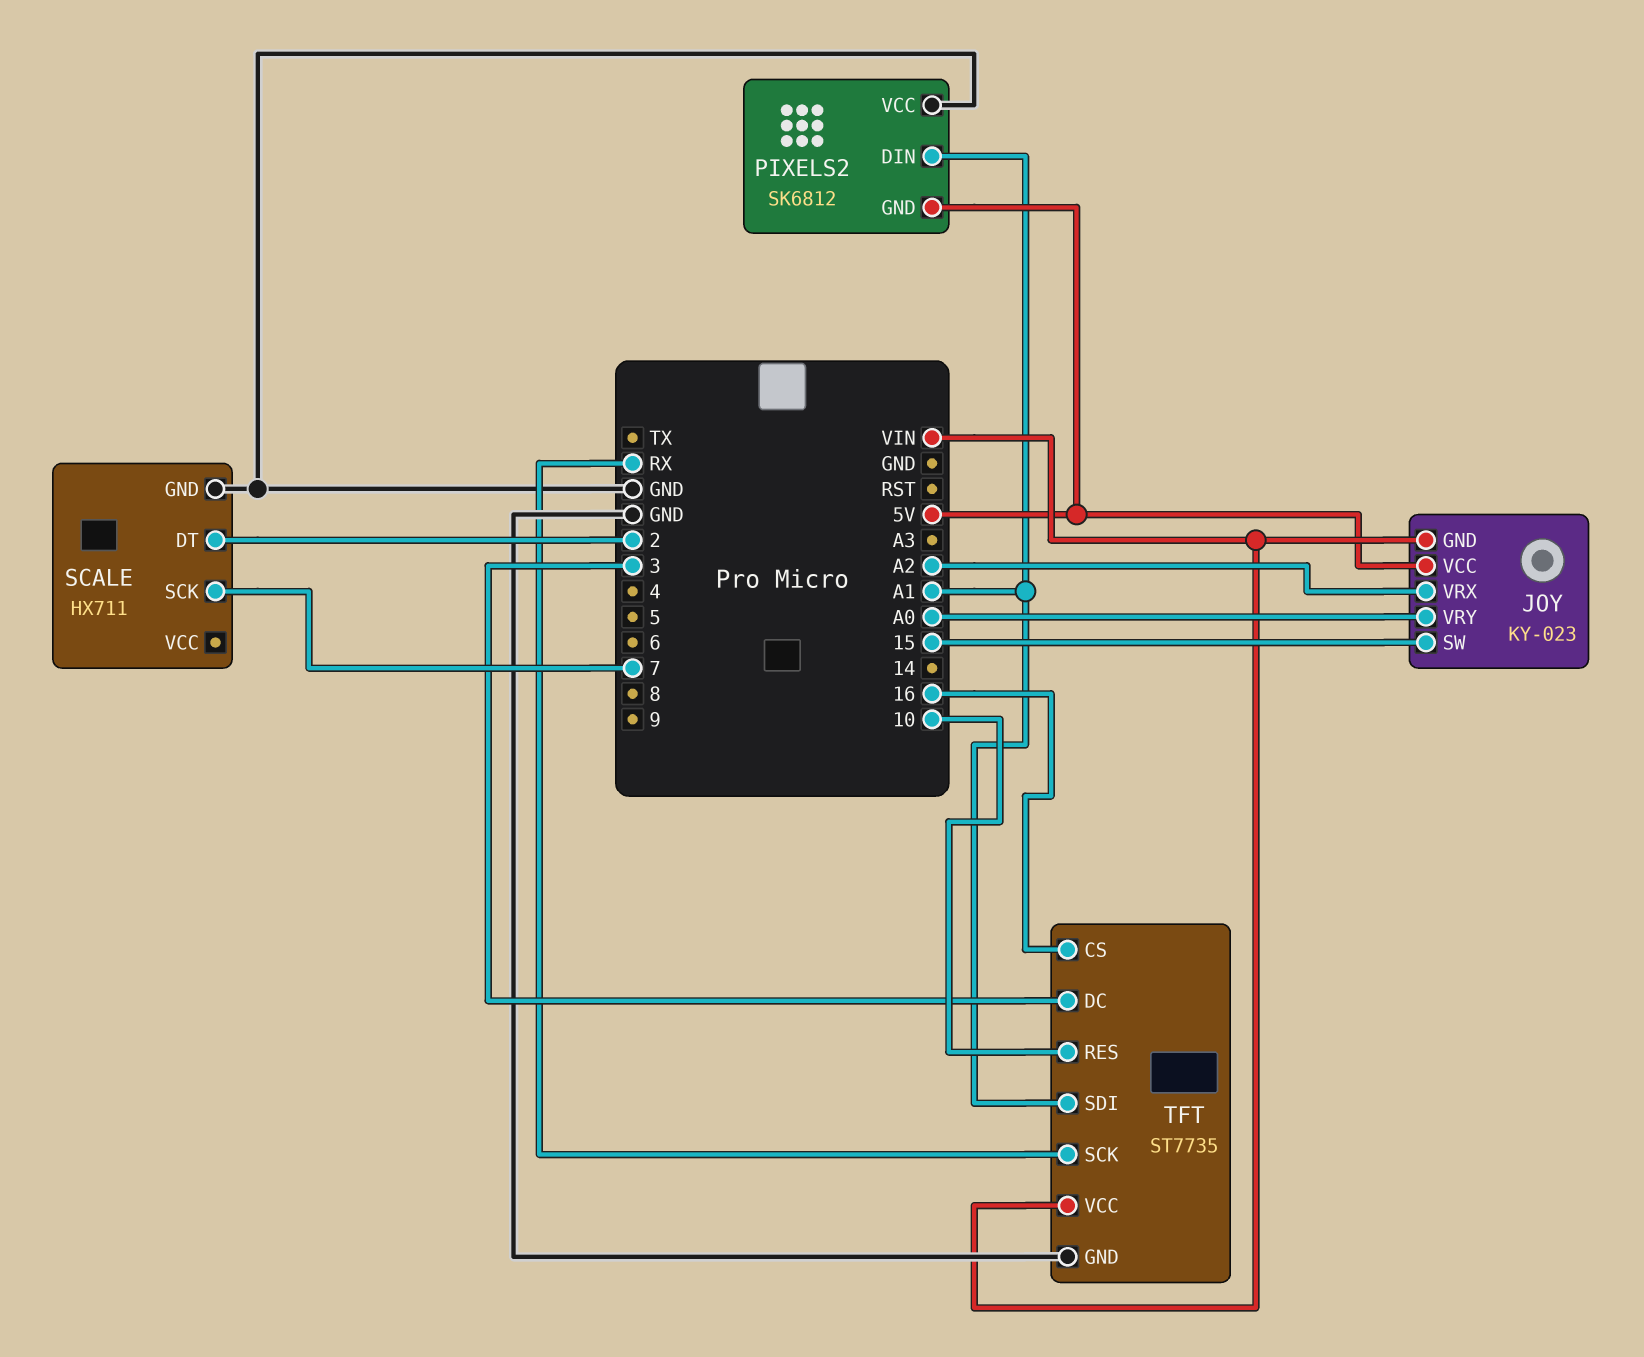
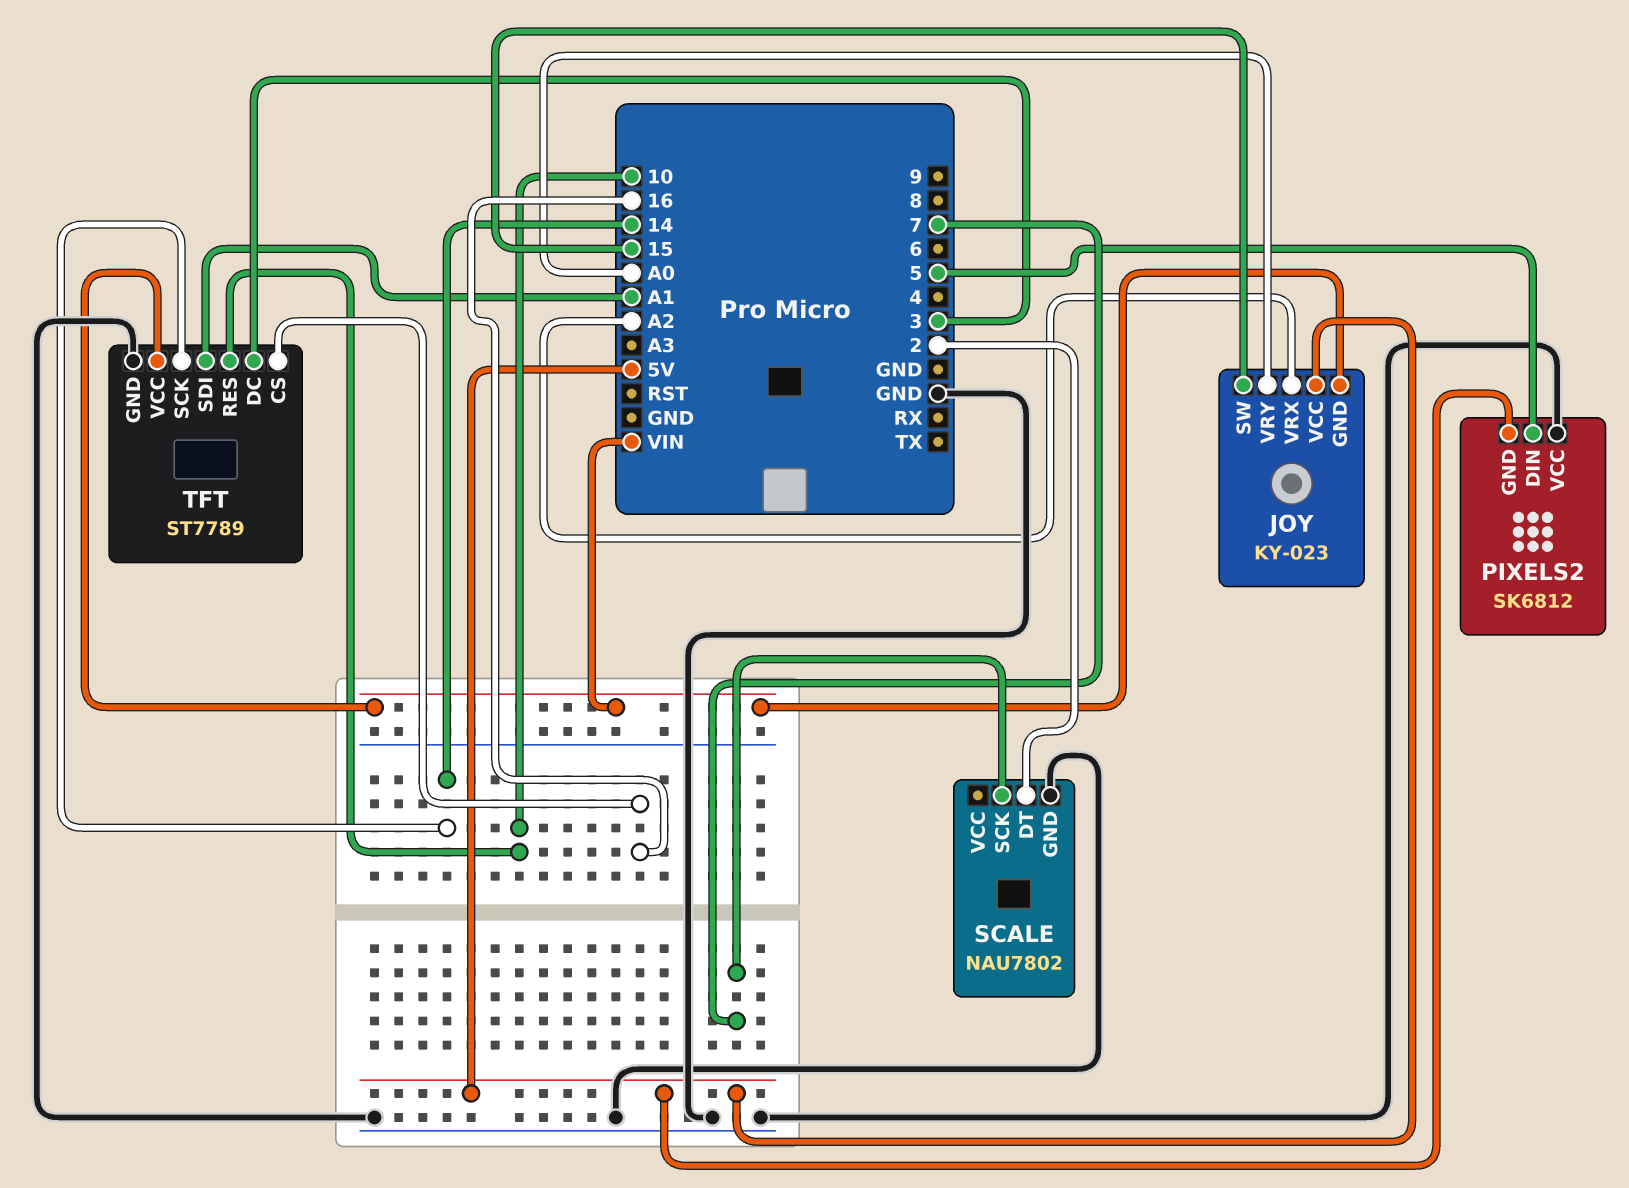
PIXELS2 pin DIN: A1 -> 5
SCALE: HX711 -> NAU7802
TFT: ST7735 -> ST7789
TFT pin SCK: RX -> 14

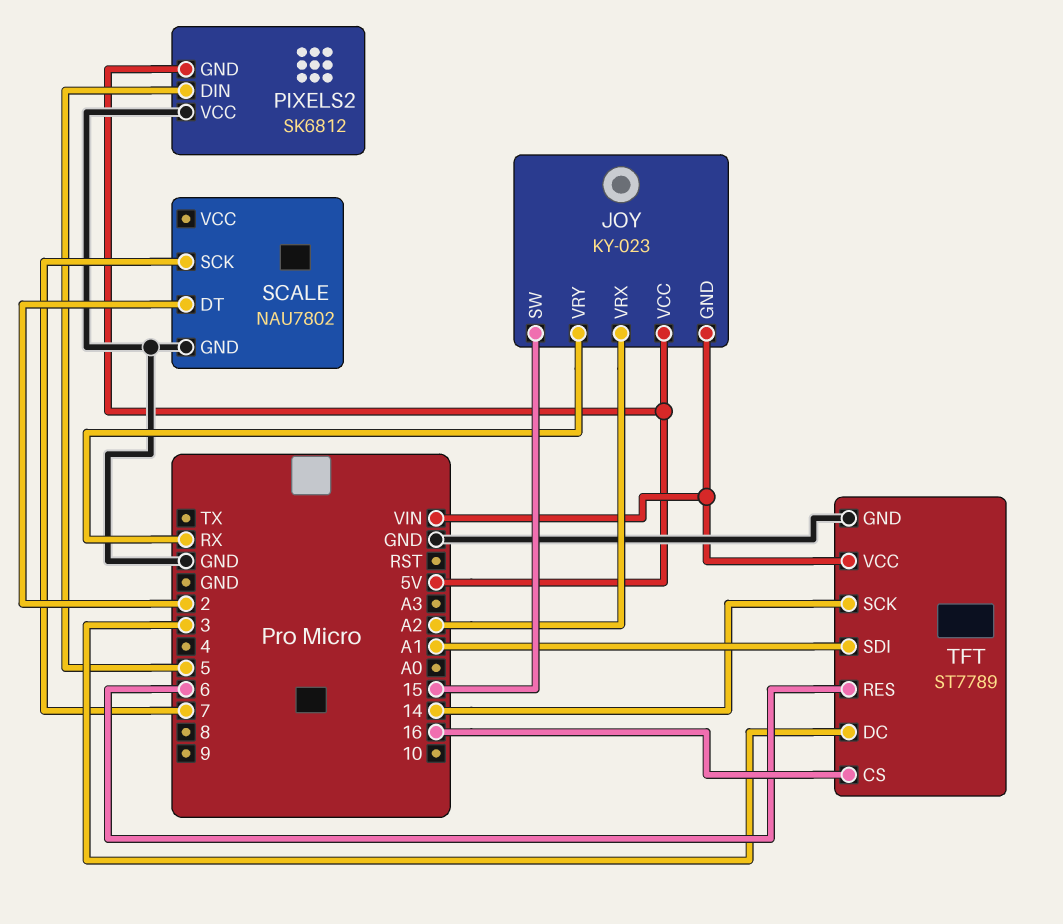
JOY pin VRY: A0 -> RX
TFT pin RES: 10 -> 6

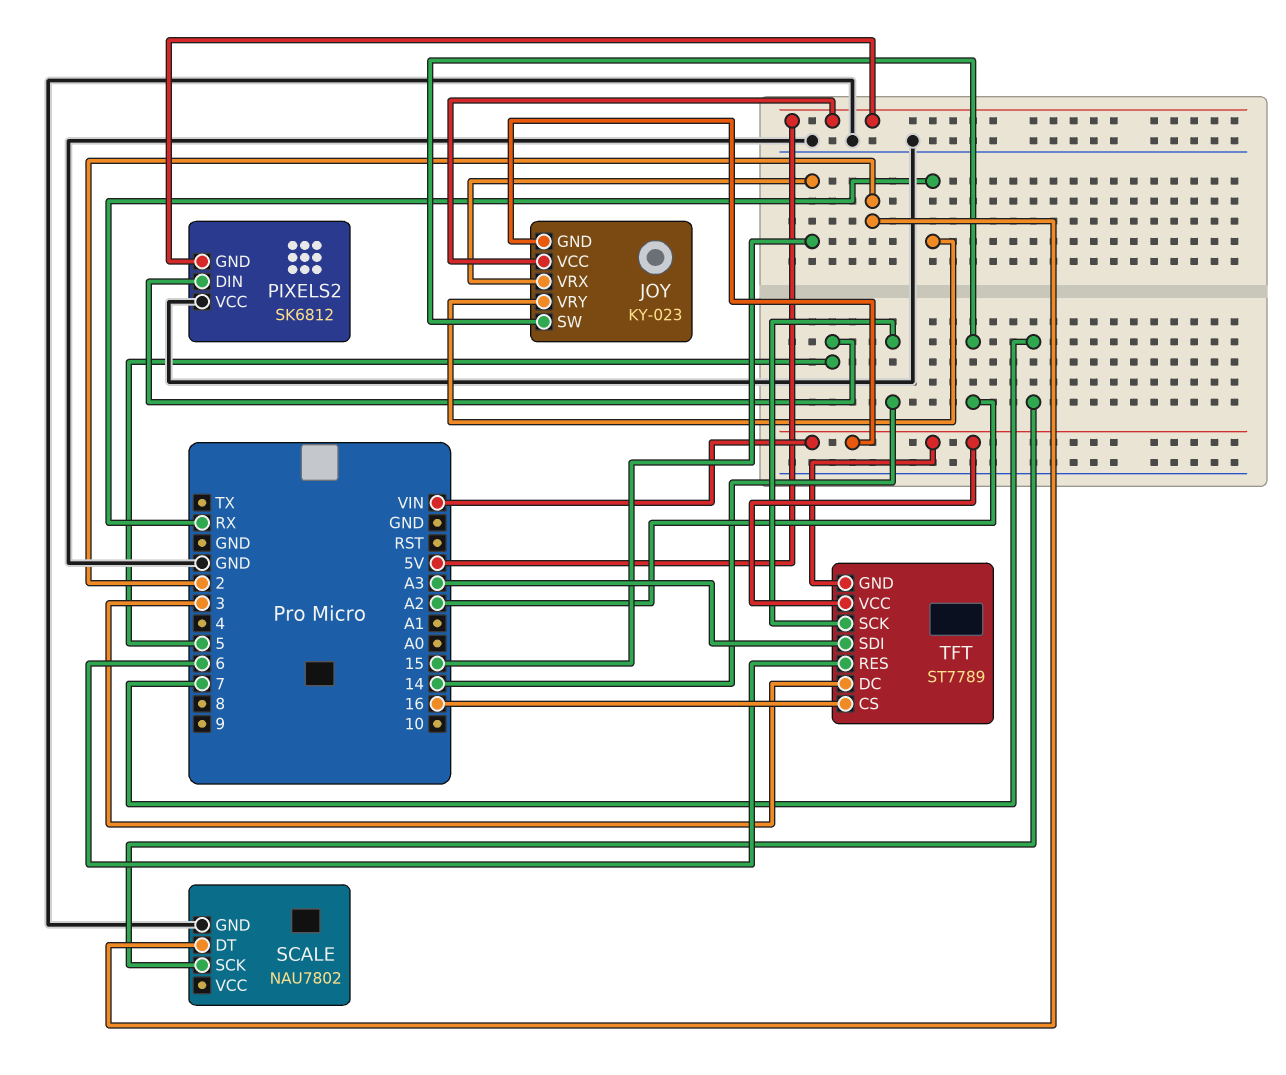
JOY pin SW: 15 -> A2
JOY pin VRX: A2 -> 15
TFT pin GND: GND -> VIN
TFT pin SDI: A1 -> A3

